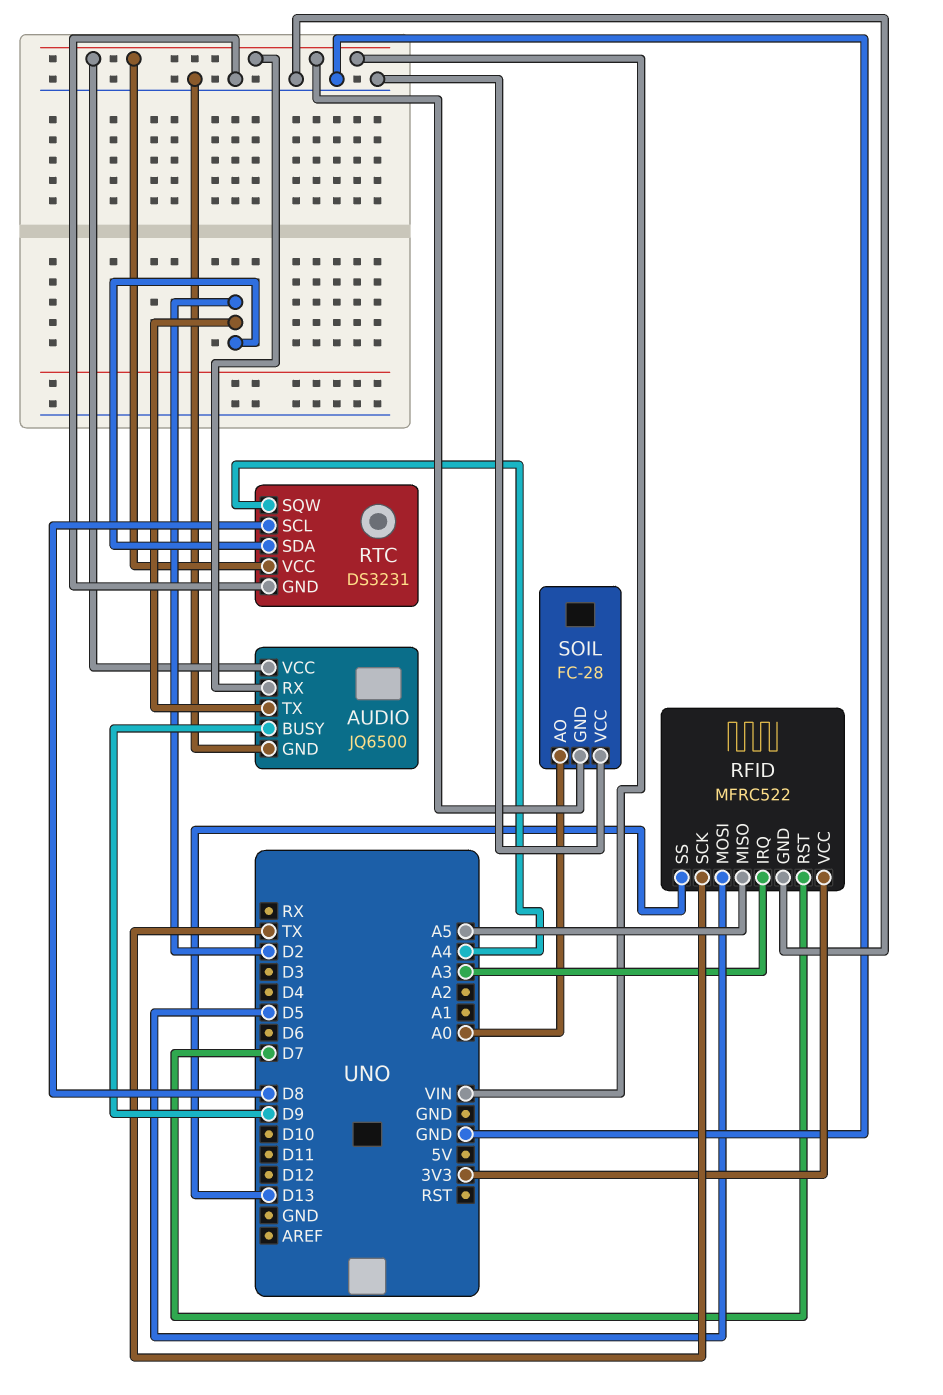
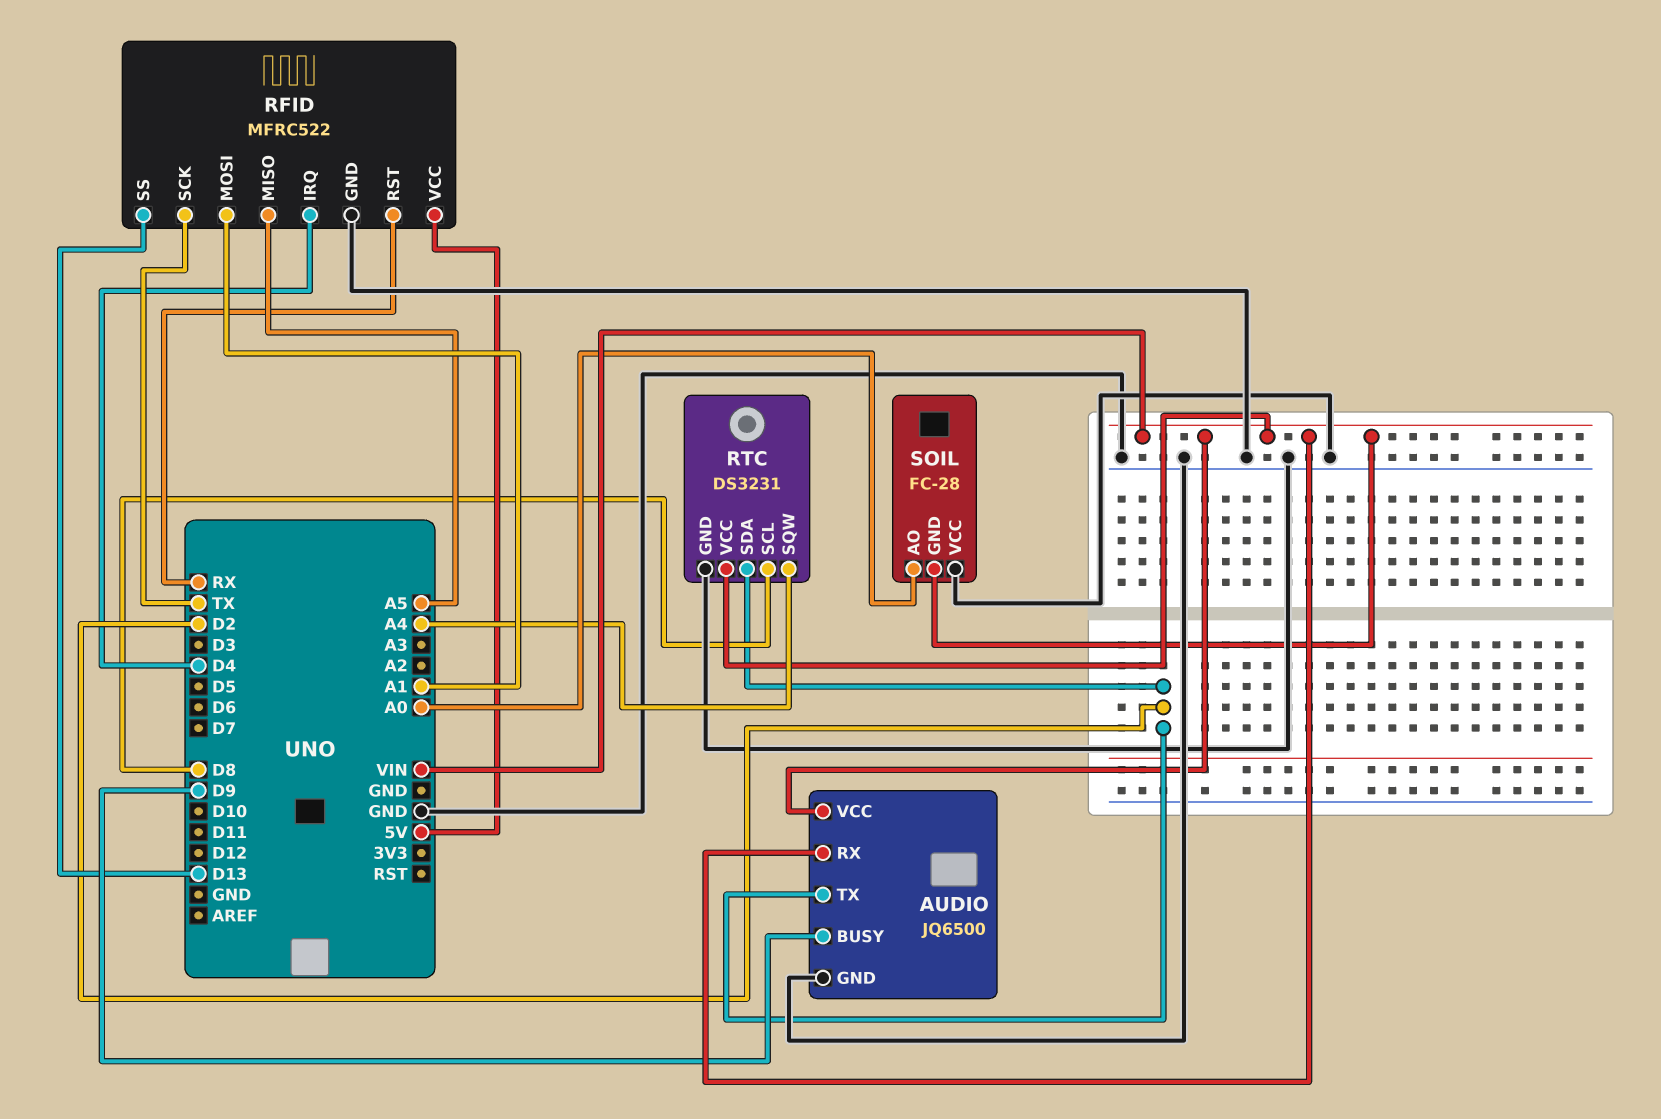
RFID pin IRQ: A3 -> D4
RFID pin MOSI: D5 -> A1
RFID pin RST: D7 -> RX
RFID pin VCC: 3V3 -> 5V

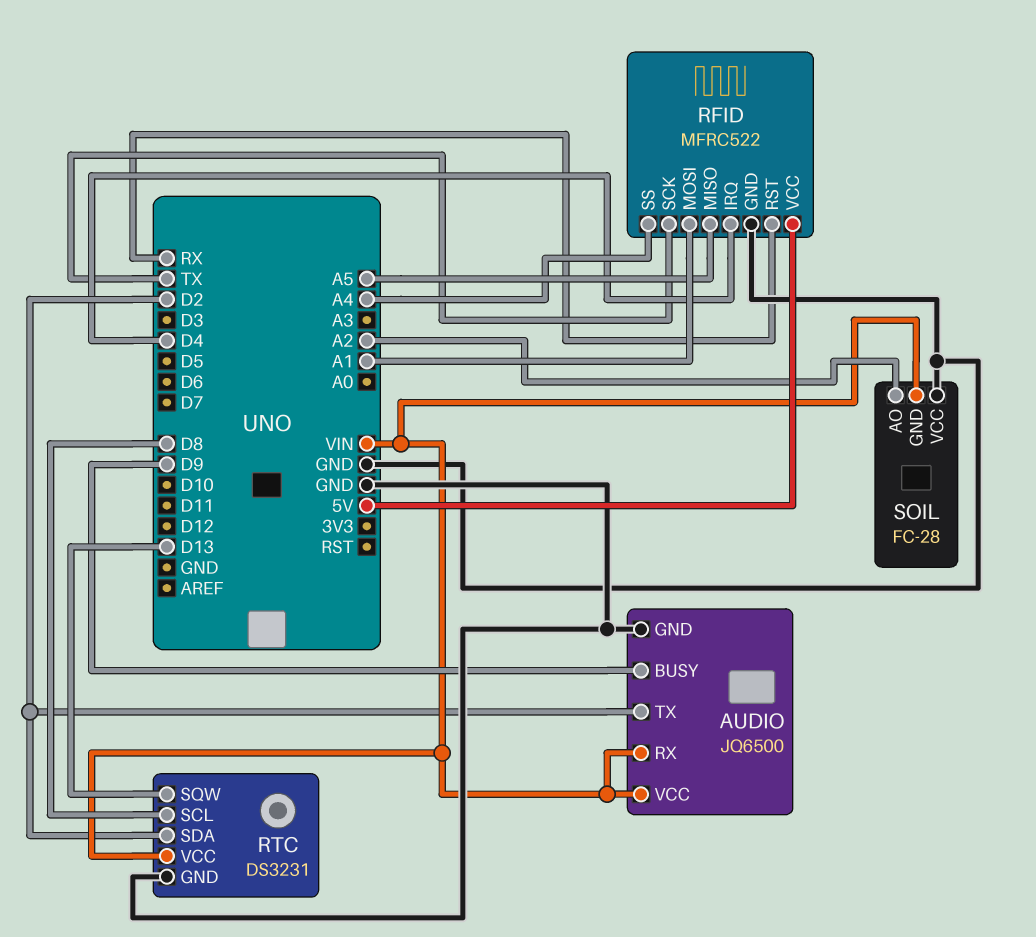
RFID pin SS: D13 -> A4
RTC pin SQW: A4 -> D13
SOIL pin AO: A0 -> A2

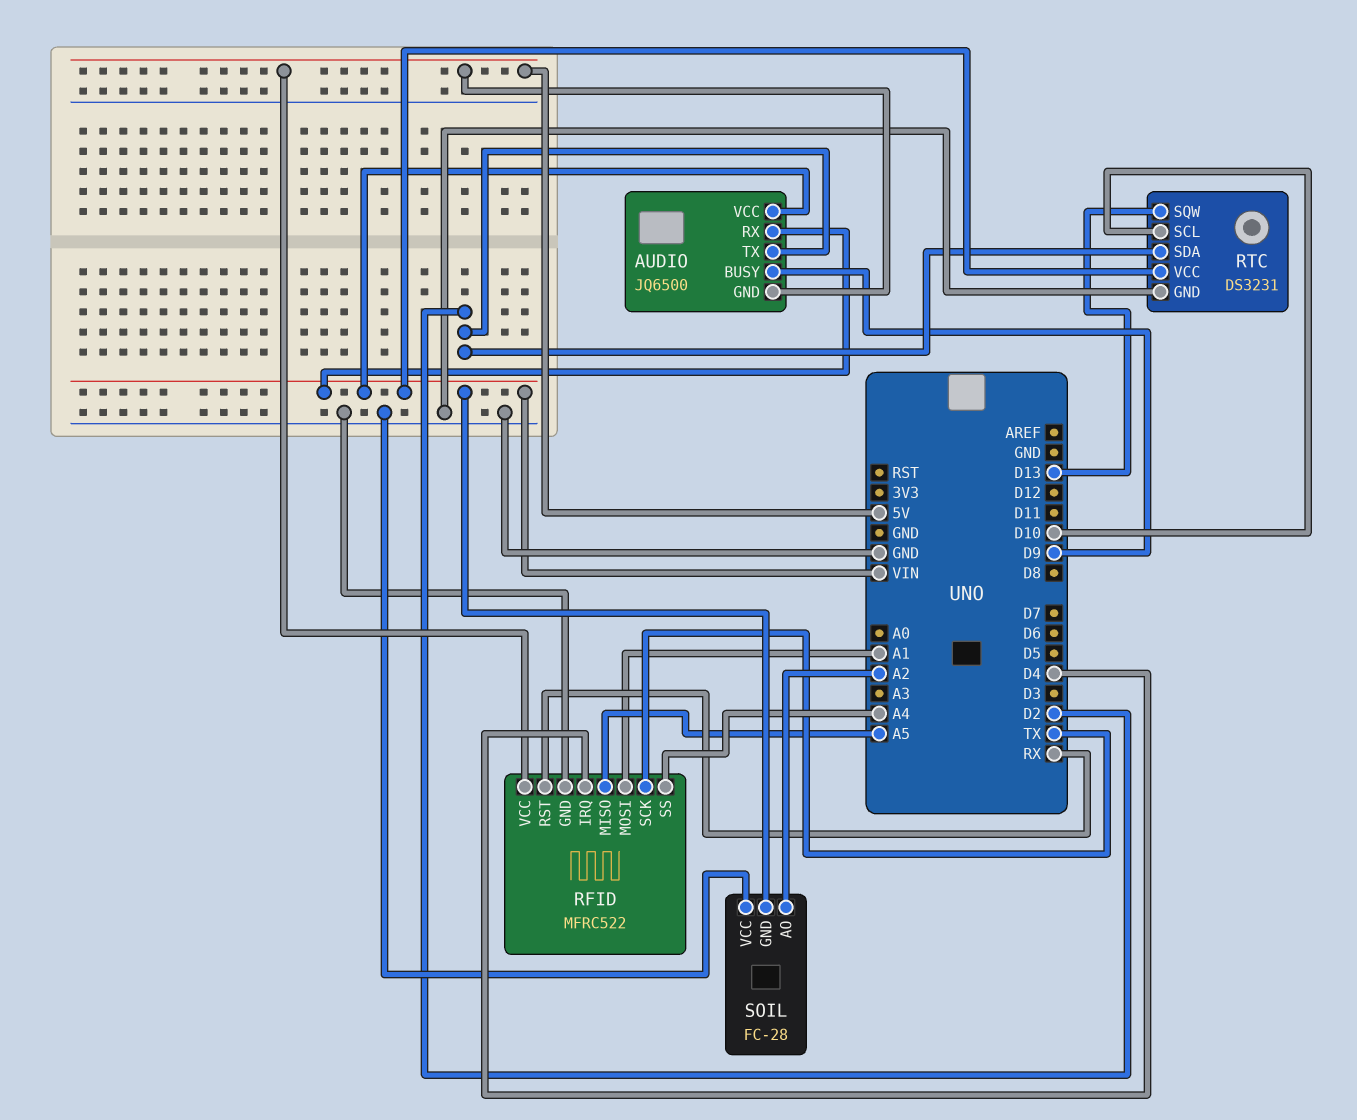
AUDIO pin GND: GND -> 5V
RTC pin SCL: D8 -> D10

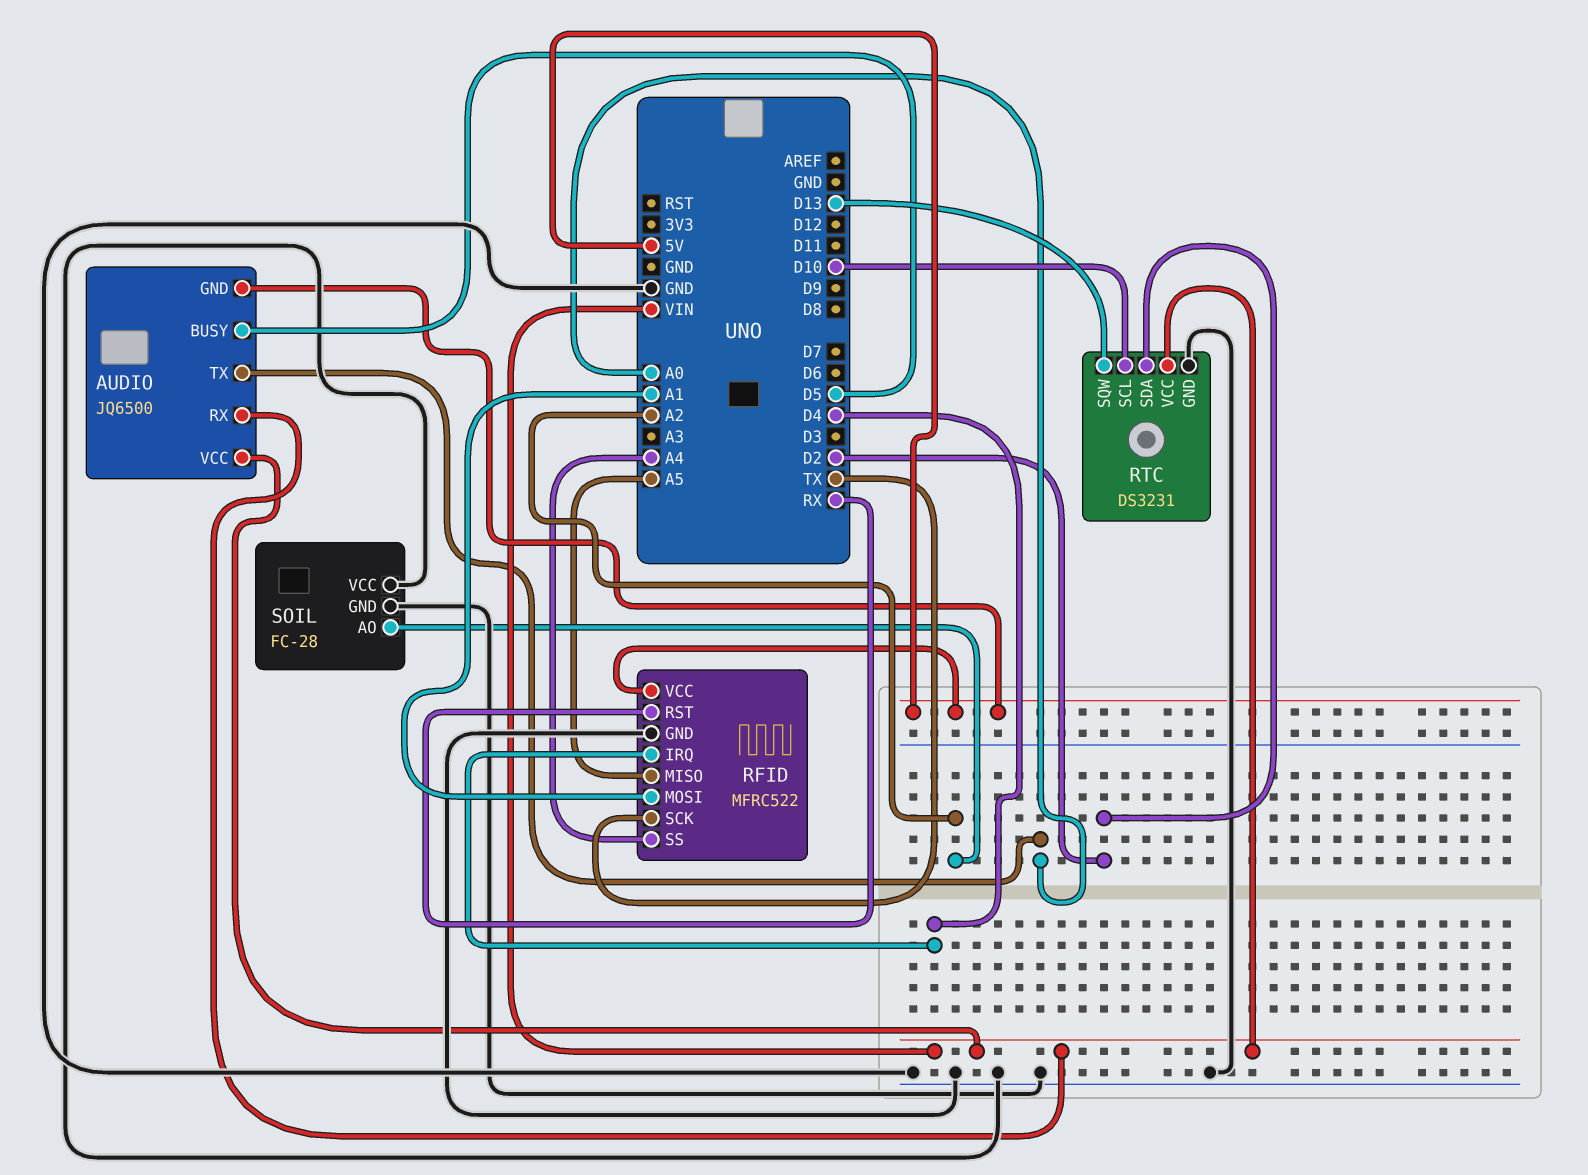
AUDIO pin BUSY: D9 -> D5
AUDIO pin TX: D2 -> A0
SOIL pin GND: VIN -> GND

